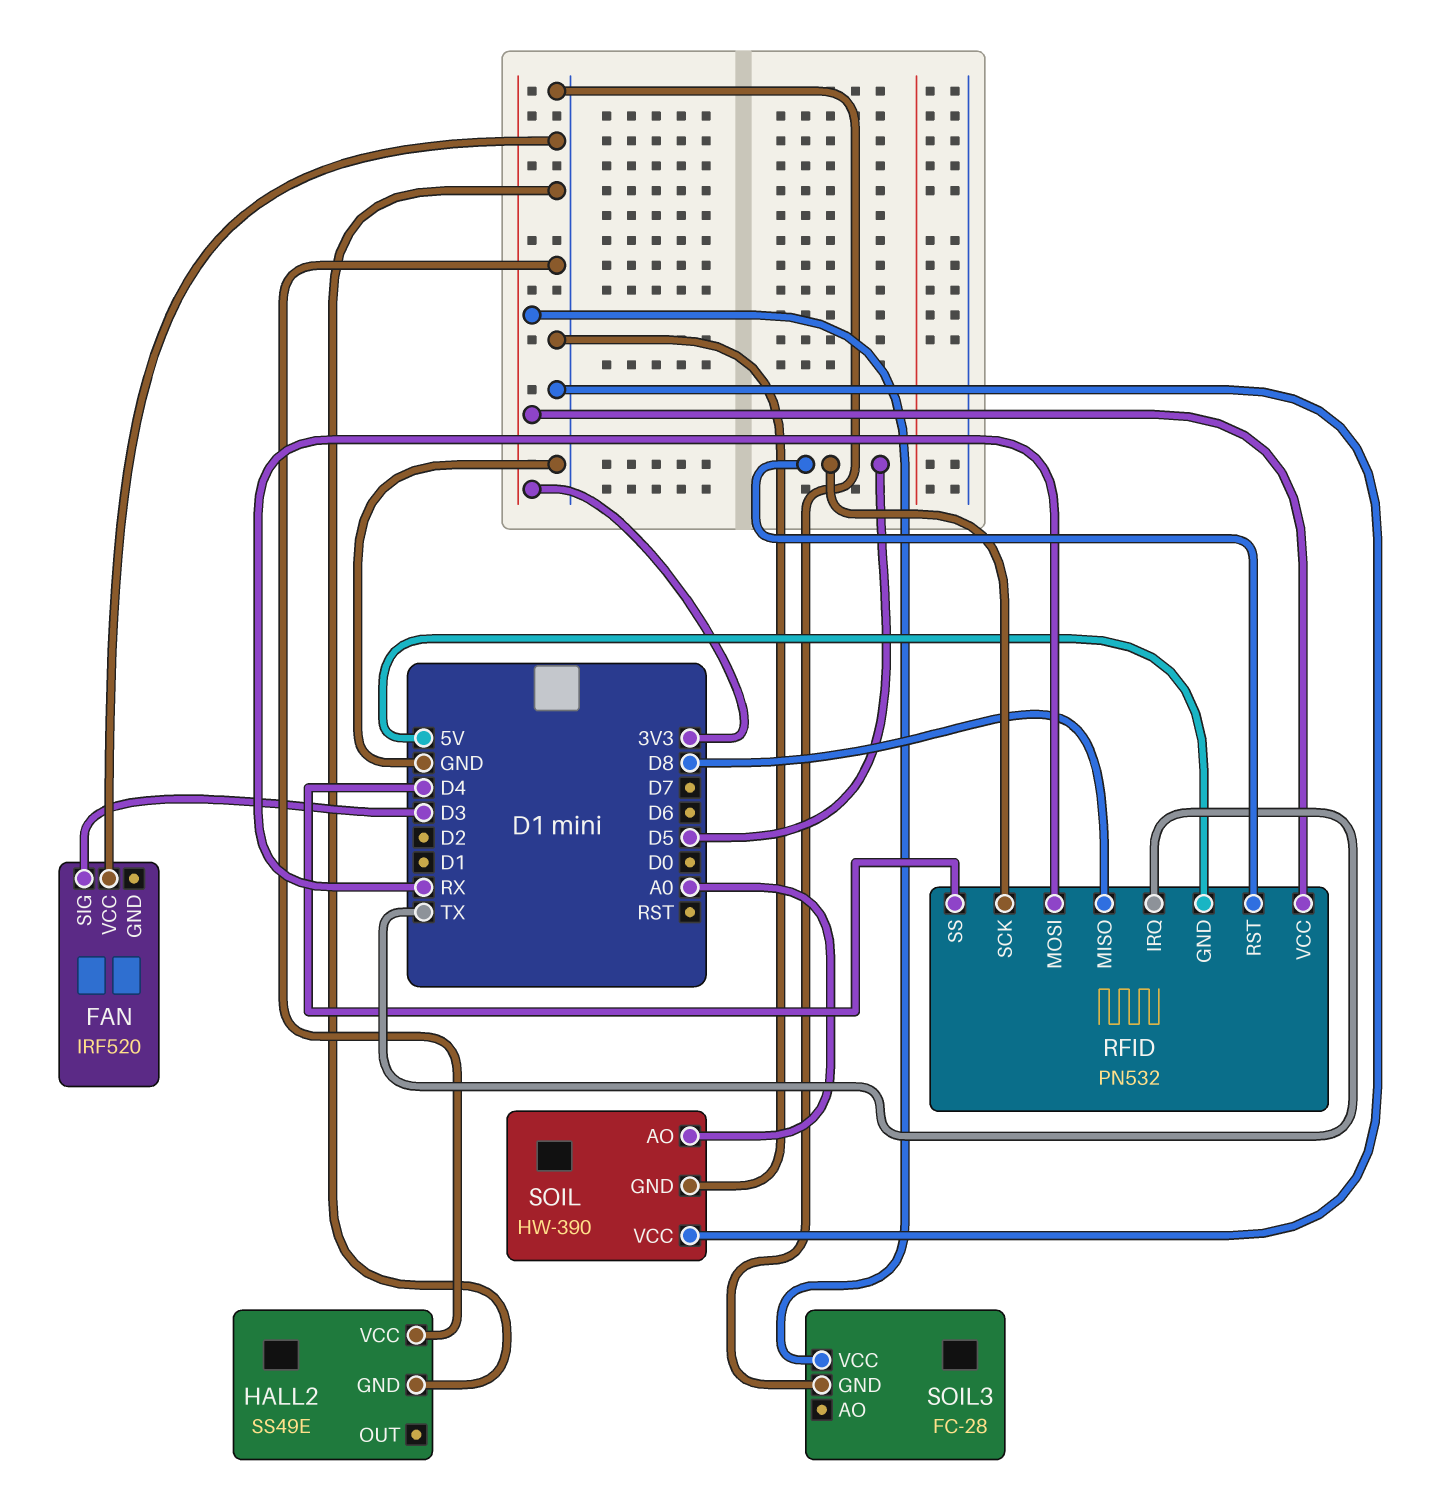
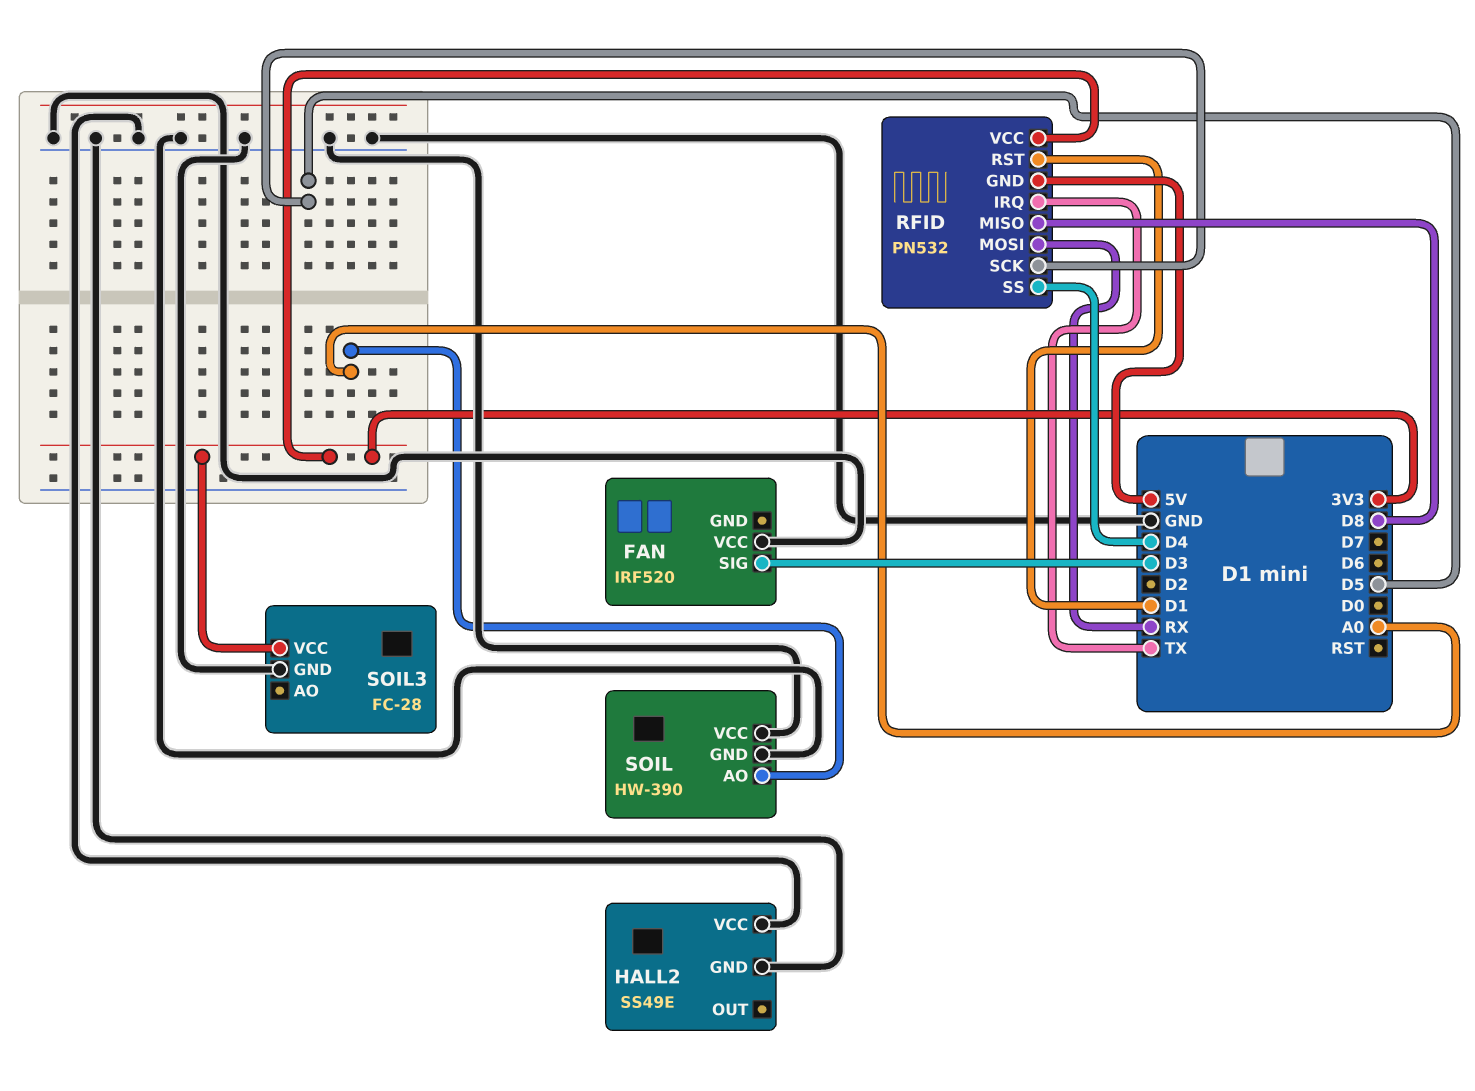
RFID pin RST: D5 -> D1

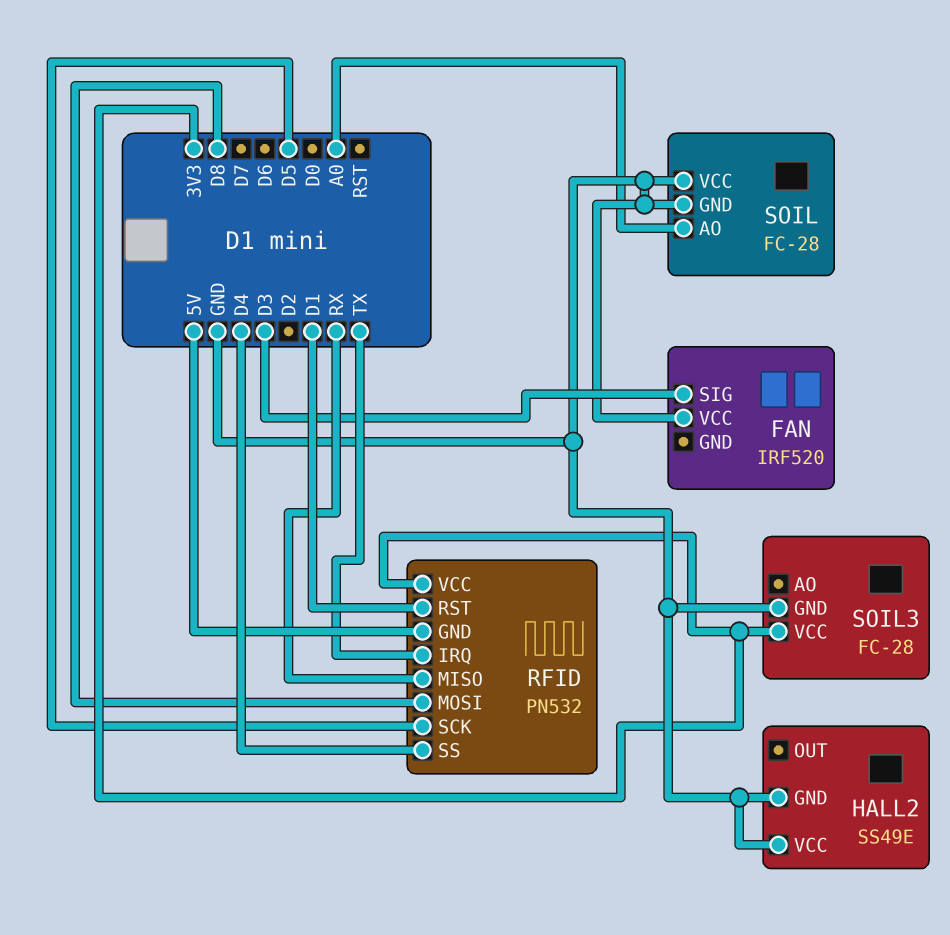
RFID pin MISO: D8 -> RX
RFID pin MOSI: RX -> D8
SOIL: HW-390 -> FC-28

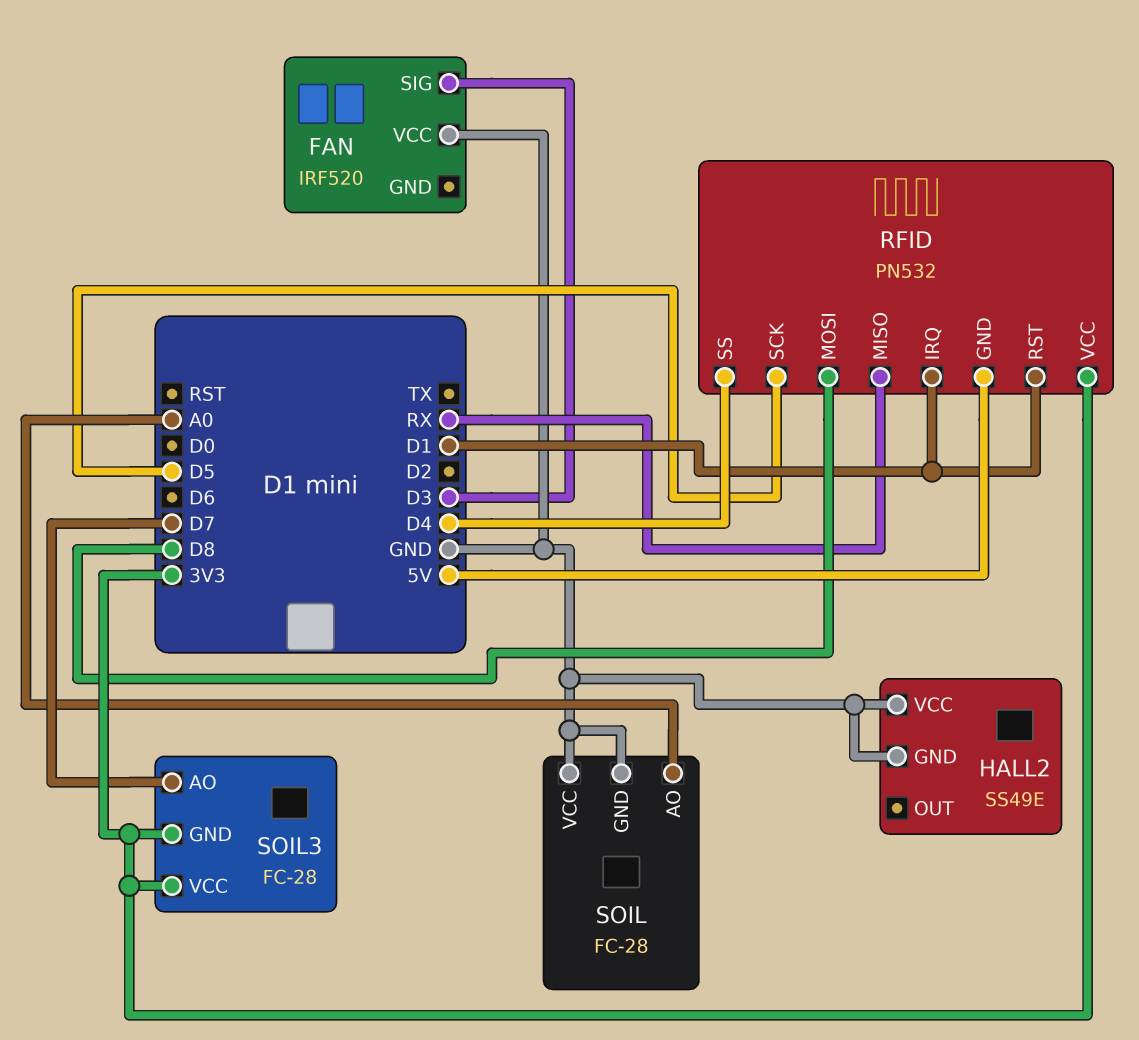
RFID pin IRQ: TX -> D1
SOIL3 pin AO: none -> D7
SOIL3 pin GND: GND -> 3V3

